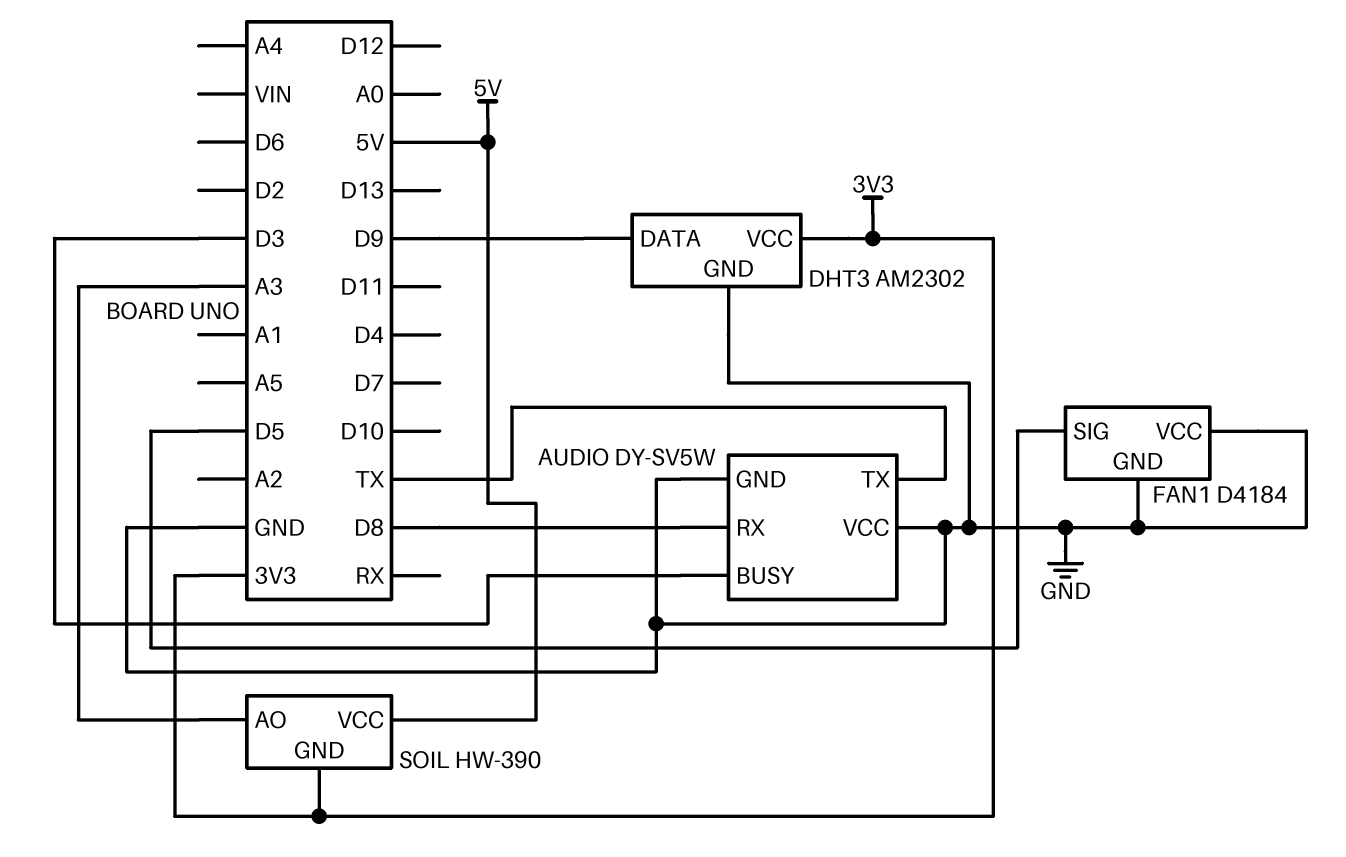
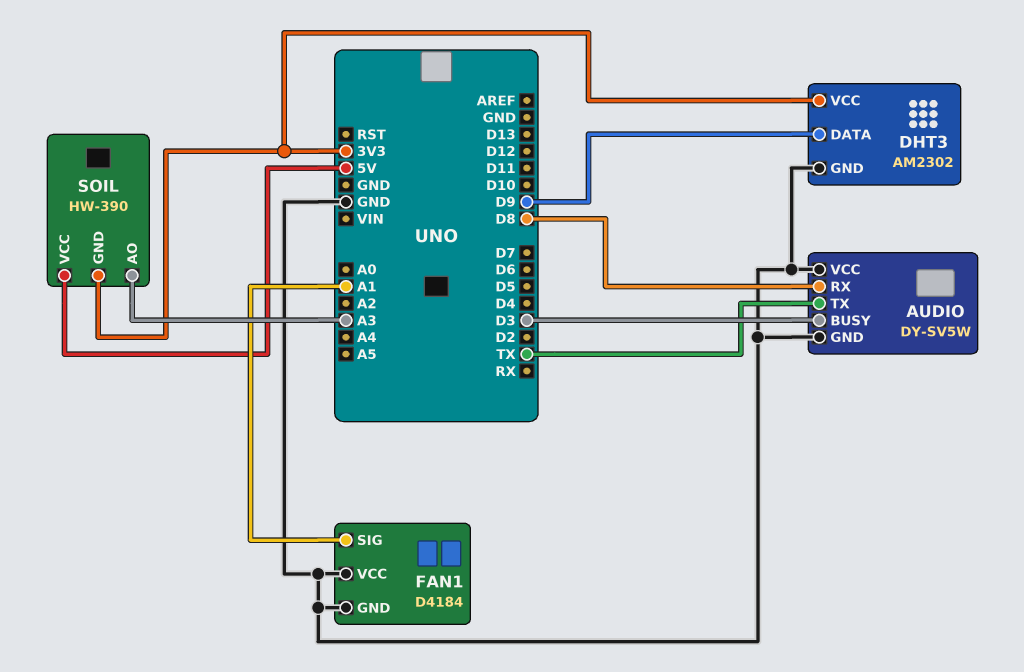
FAN1 pin SIG: D5 -> A1

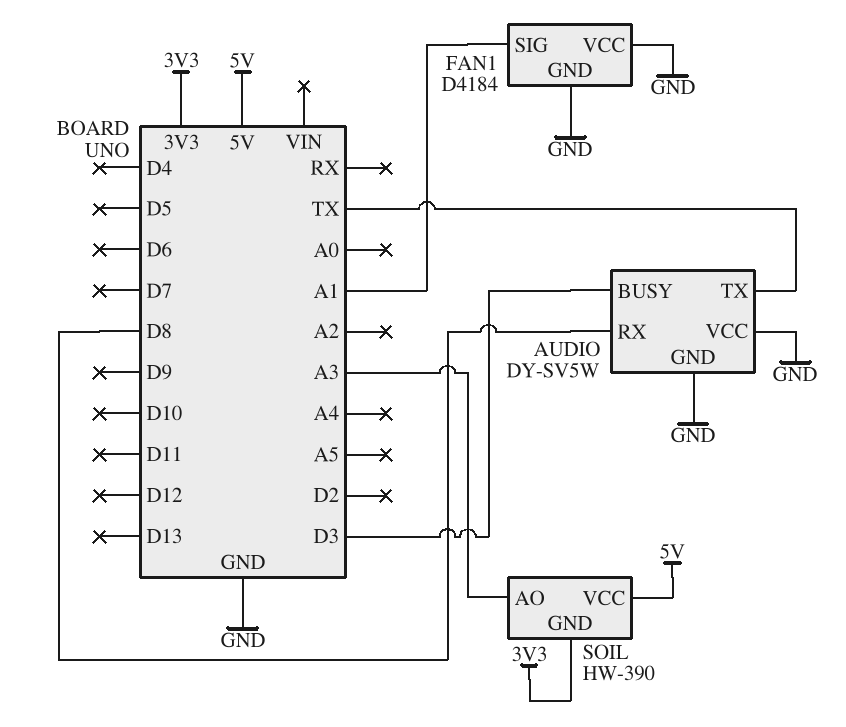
DHT3: AM2302 -> none
DHT3 pin DATA: D9 -> none
DHT3 pin GND: GND -> none
DHT3 pin VCC: 3V3 -> none

